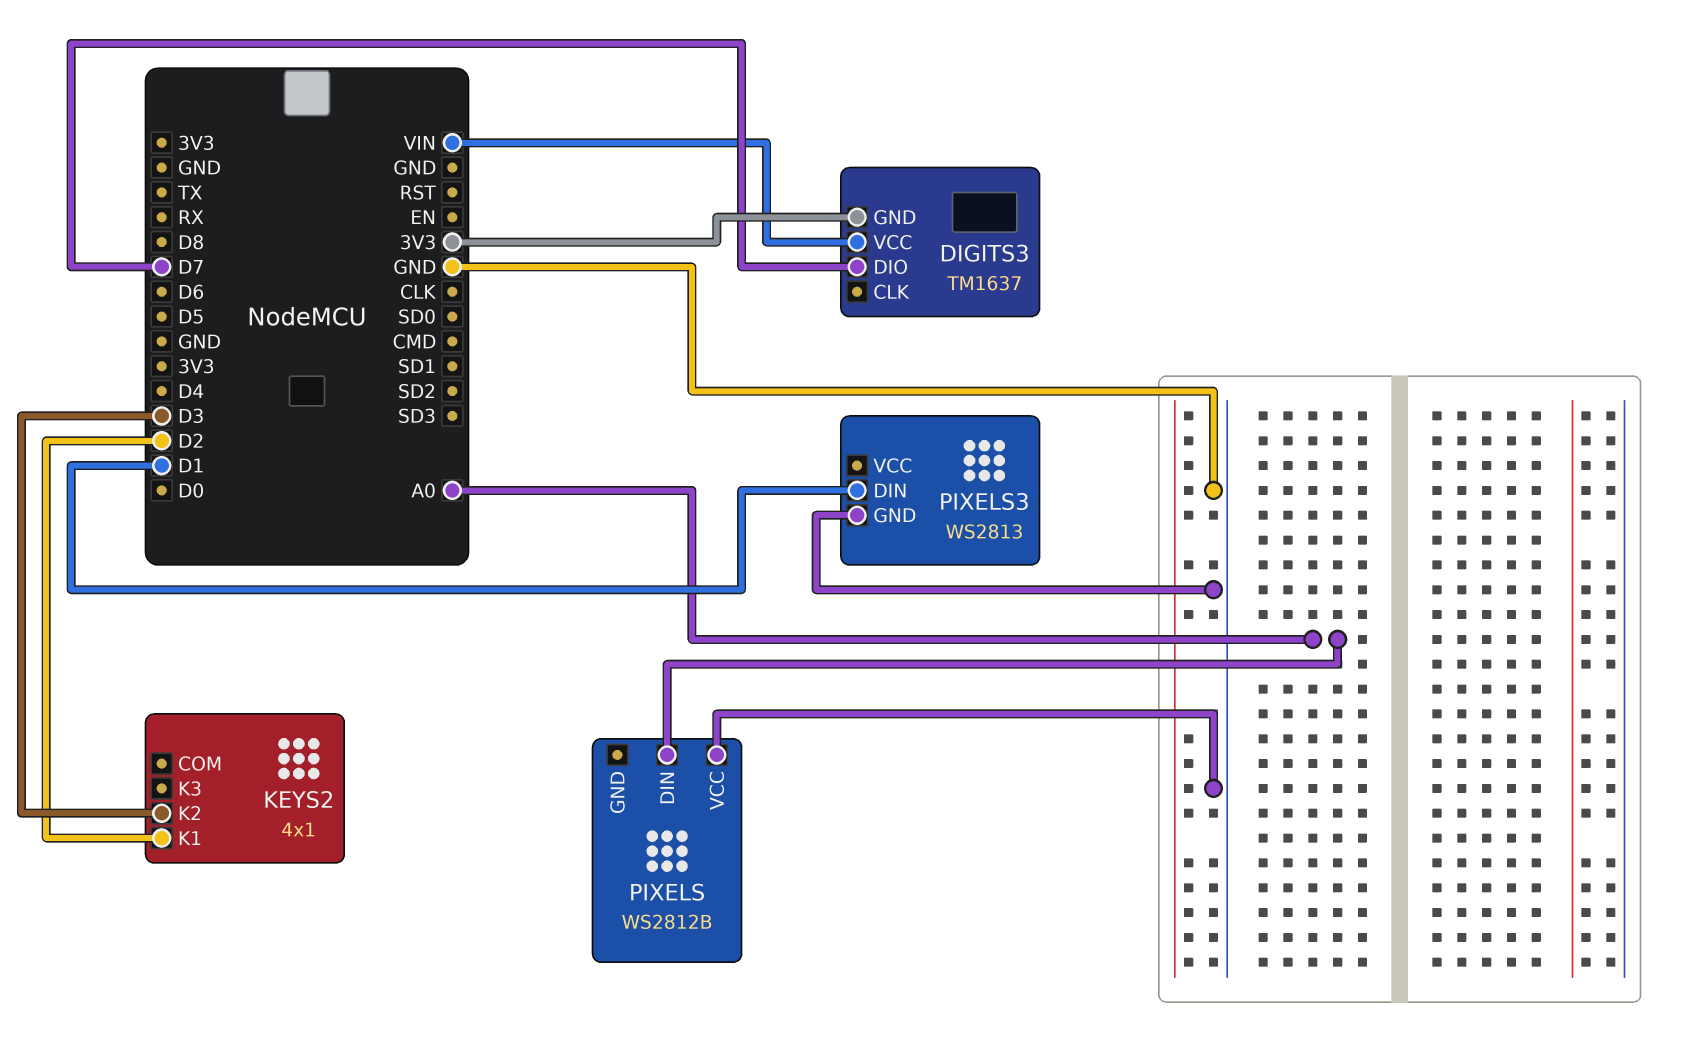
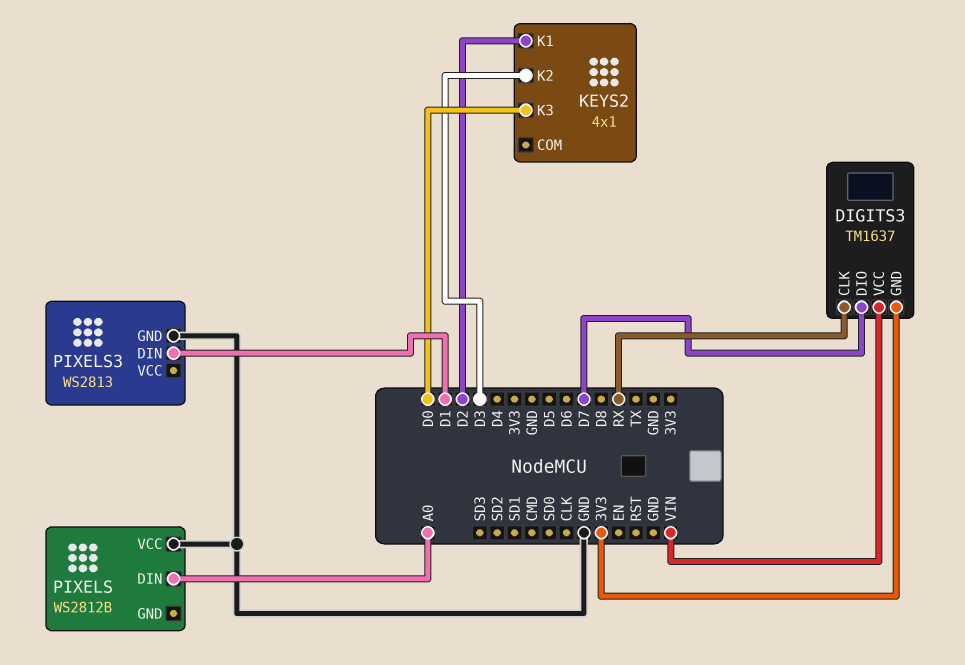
DIGITS3 pin CLK: none -> RX
KEYS2 pin K3: none -> D0

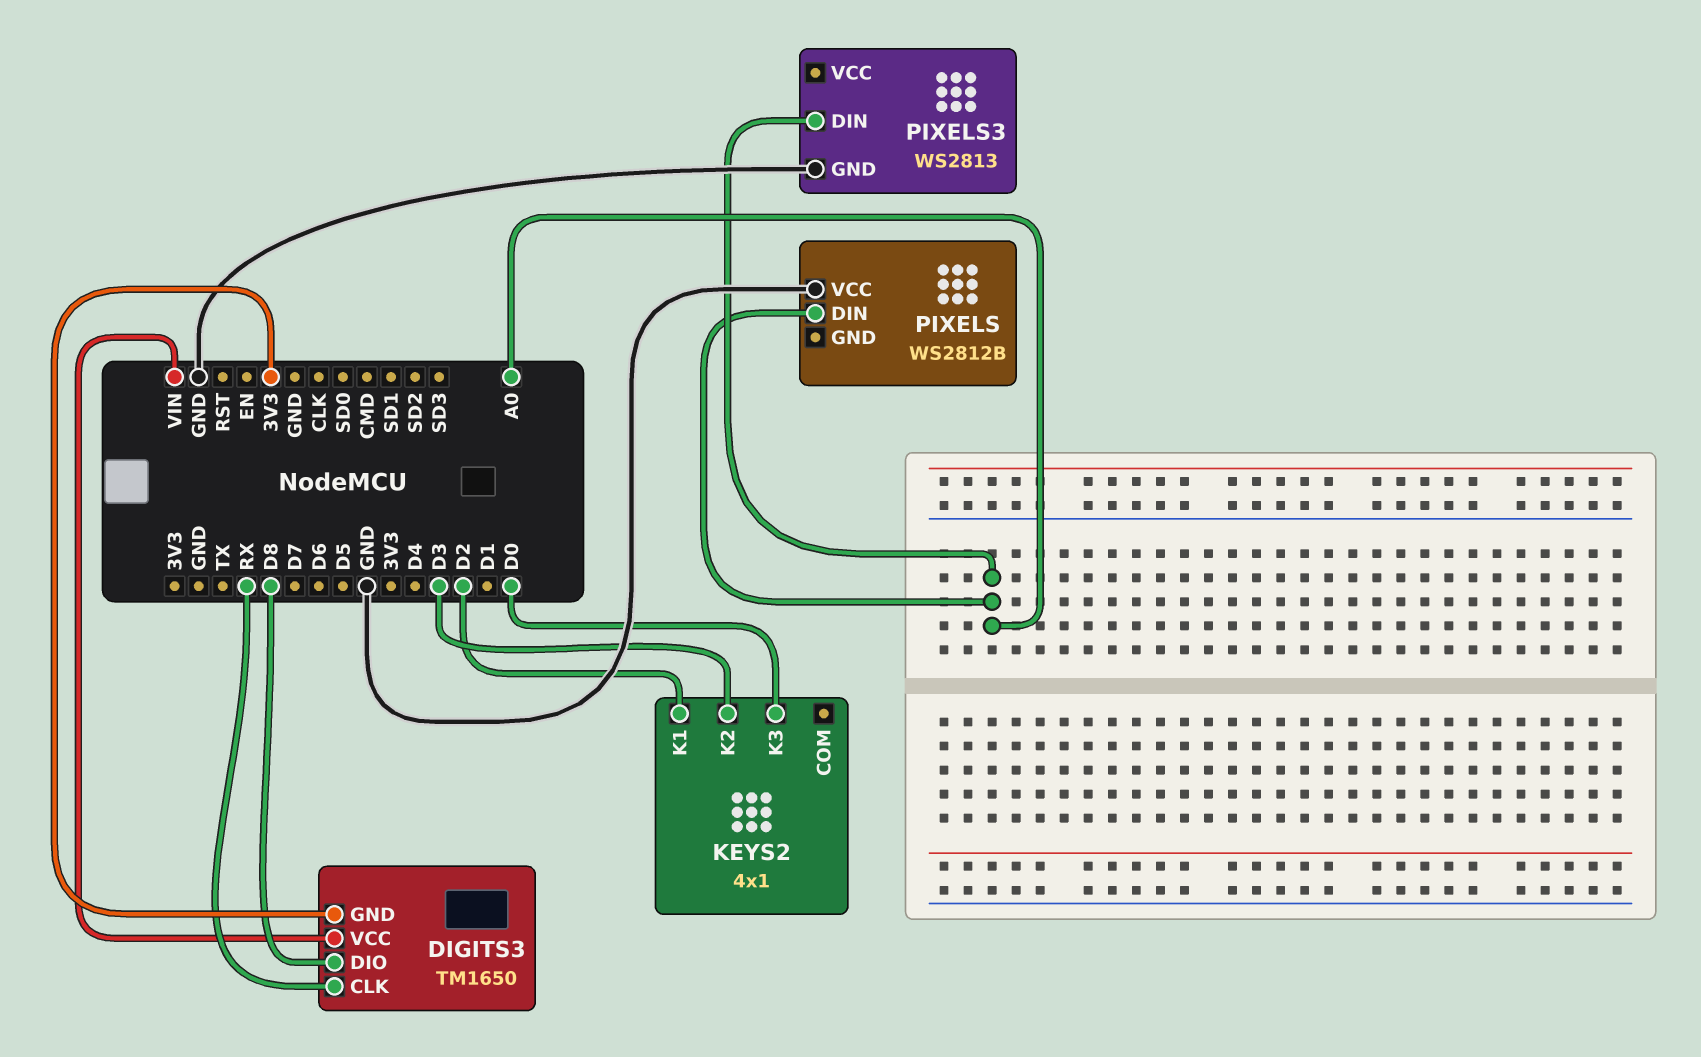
DIGITS3: TM1637 -> TM1650
DIGITS3 pin DIO: D7 -> D8
PIXELS3 pin DIN: D1 -> A0

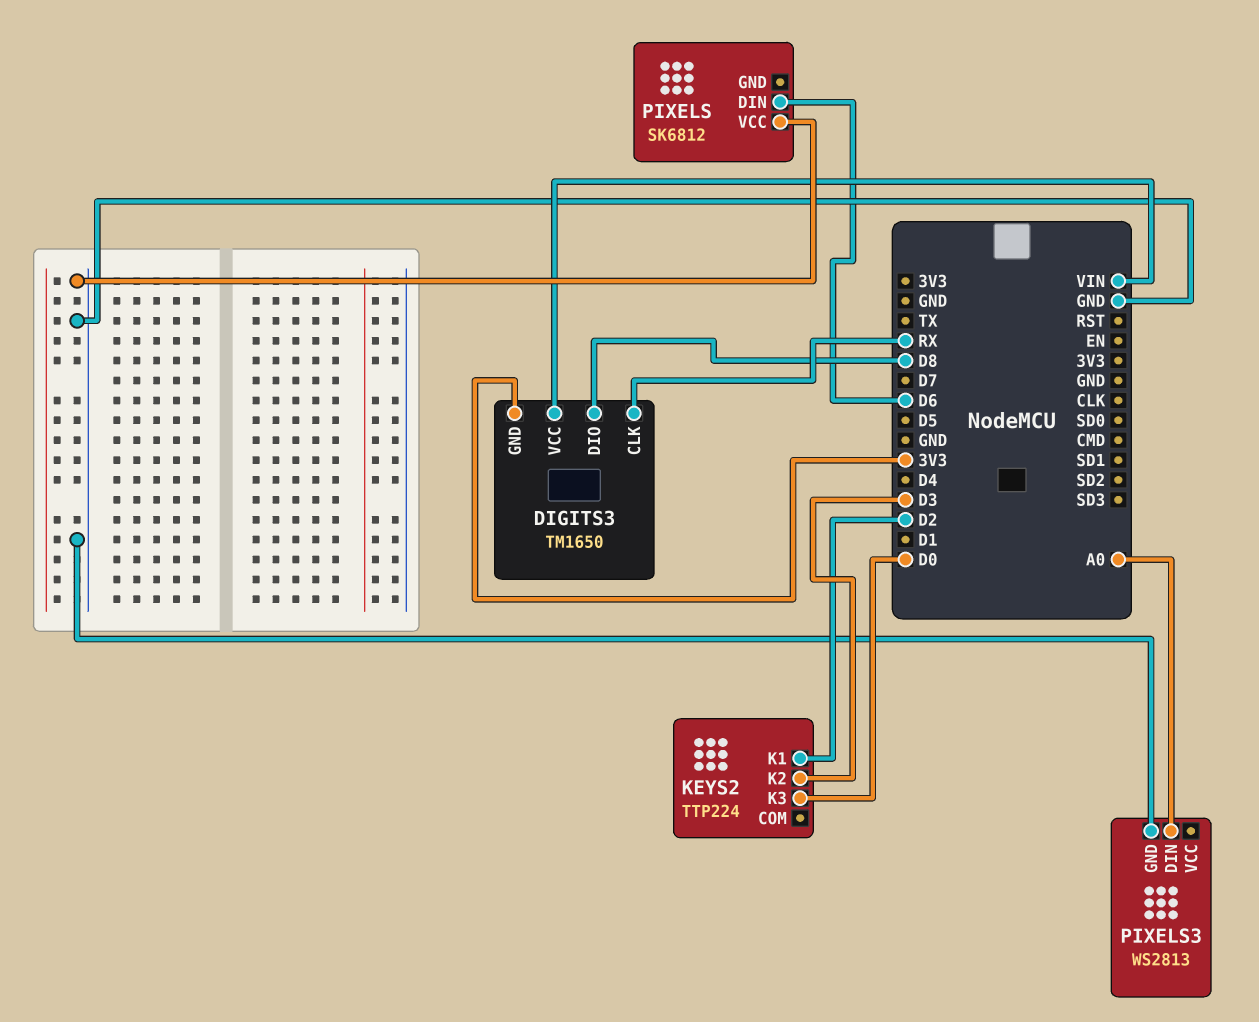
KEYS2: 4x1 -> TTP224
PIXELS: WS2812B -> SK6812
PIXELS pin DIN: A0 -> D6

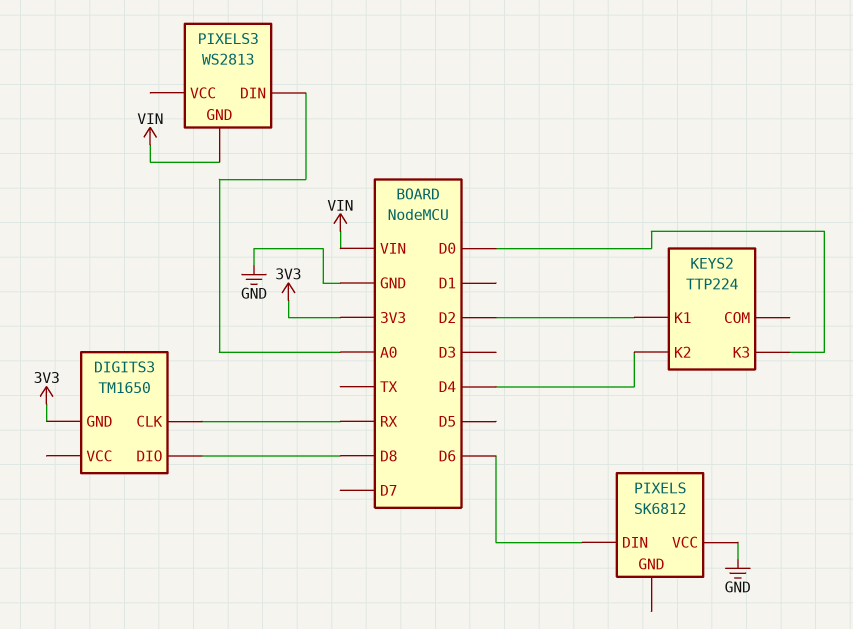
DIGITS3 pin VCC: VIN -> none
KEYS2 pin K2: D3 -> D4
PIXELS3 pin GND: GND -> VIN

